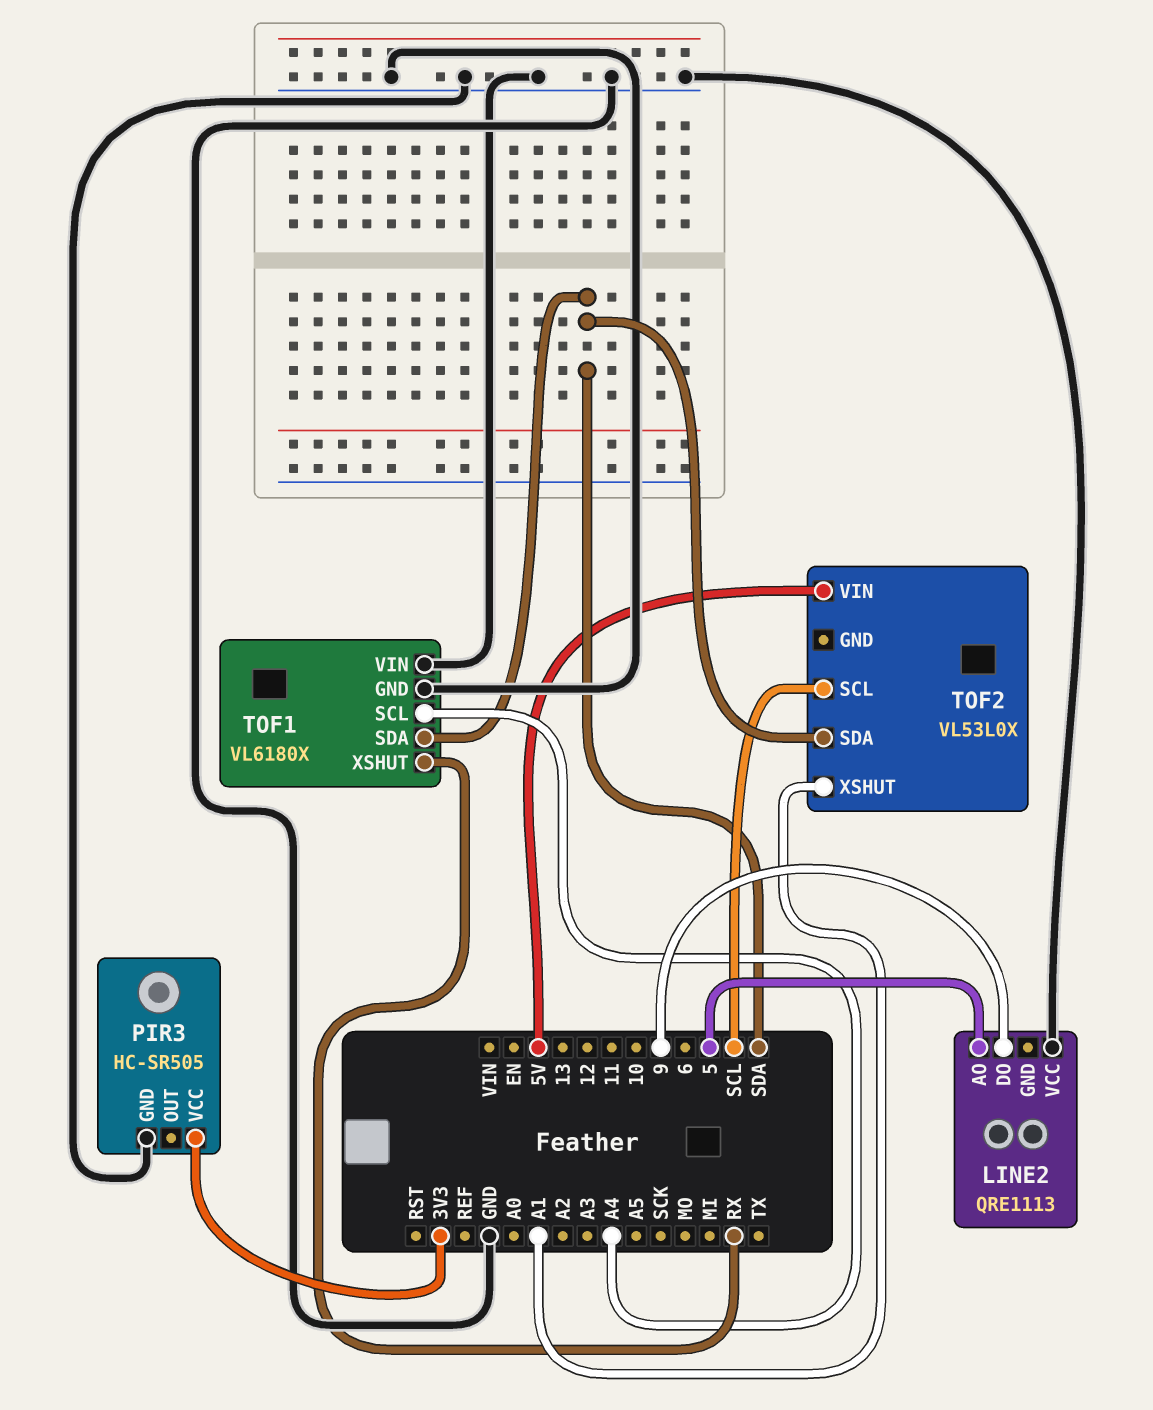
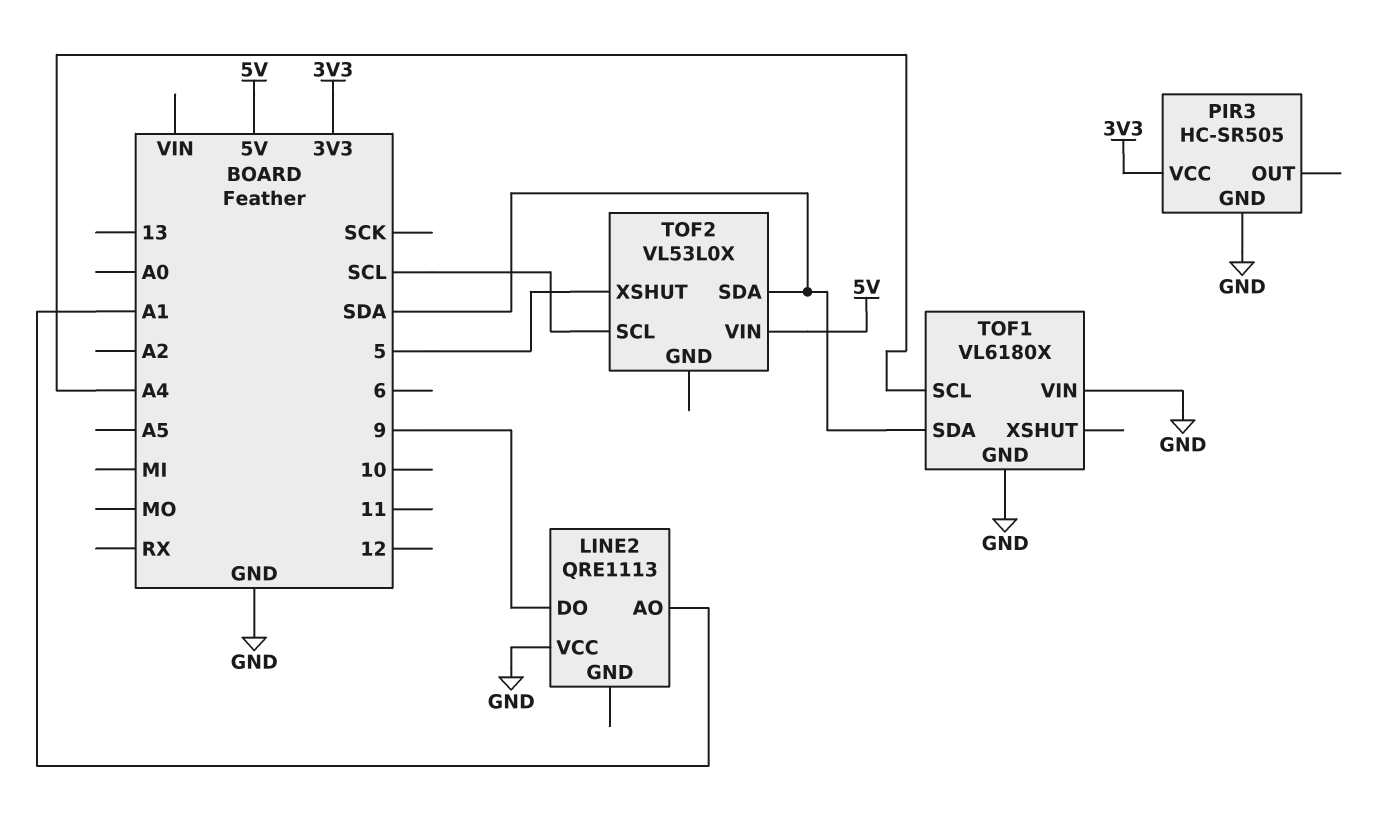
LINE2 pin AO: 5 -> A1
TOF1 pin XSHUT: RX -> none
TOF2 pin XSHUT: A1 -> 5

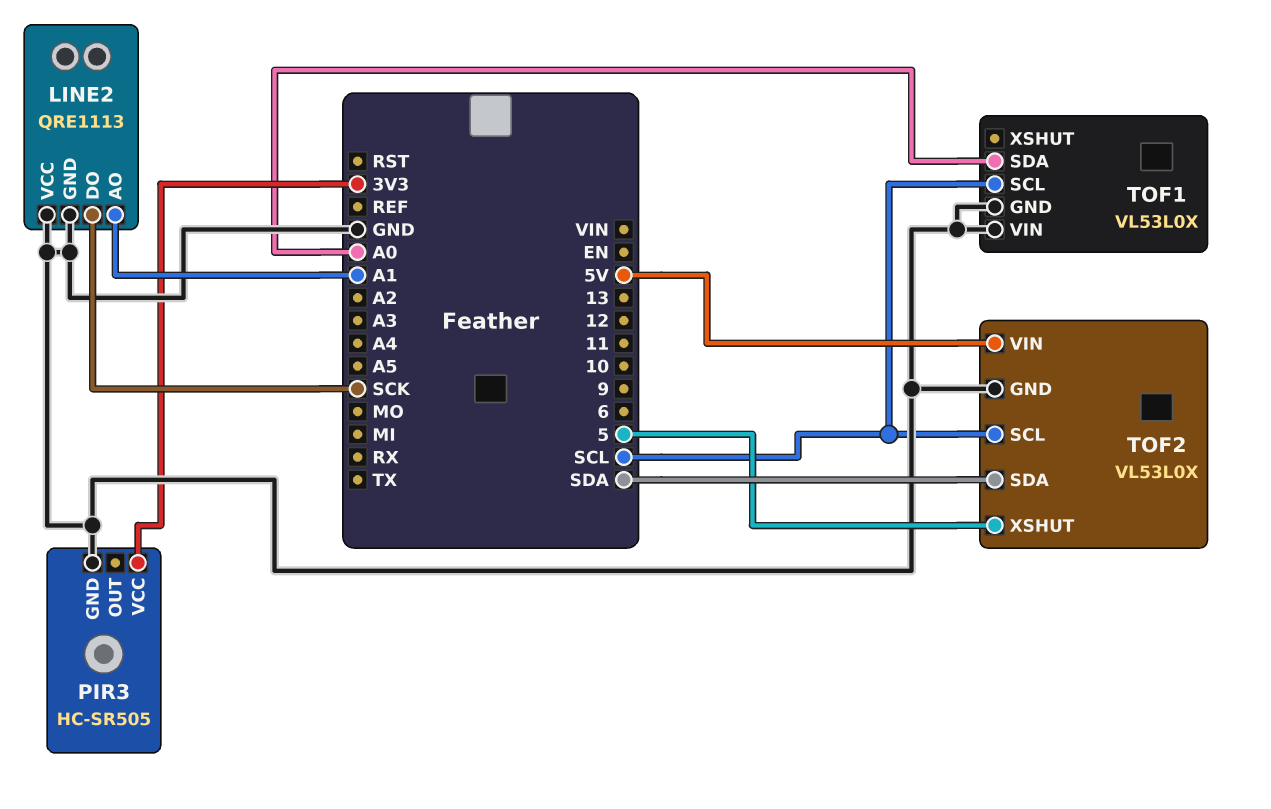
LINE2 pin DO: 9 -> SCK
LINE2 pin GND: none -> GND
TOF1: VL6180X -> VL53L0X
TOF1 pin SCL: A4 -> SCL
TOF1 pin SDA: SDA -> A0
TOF2 pin GND: none -> GND

